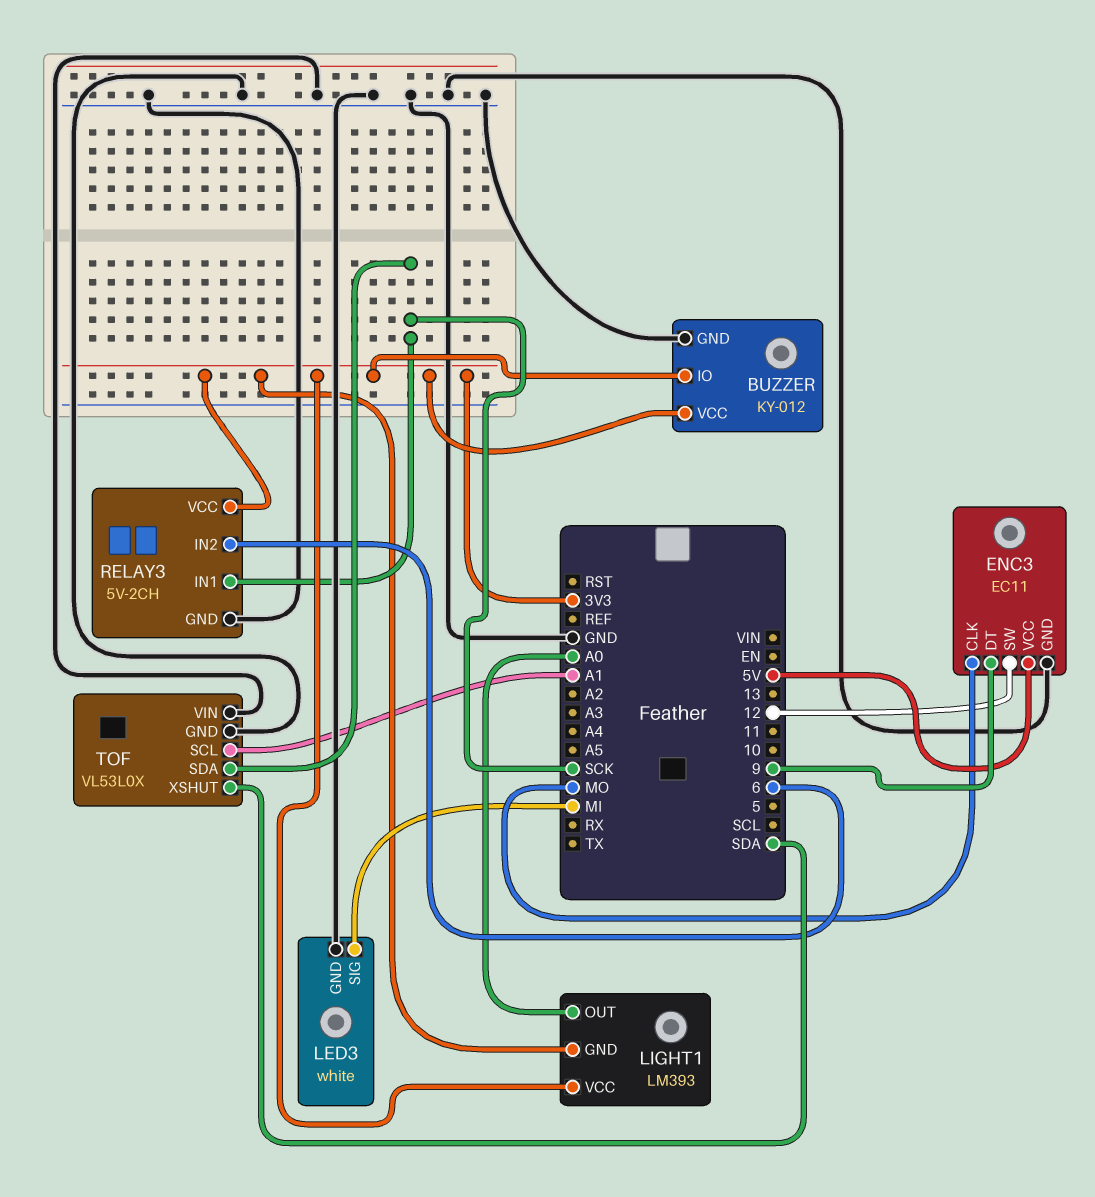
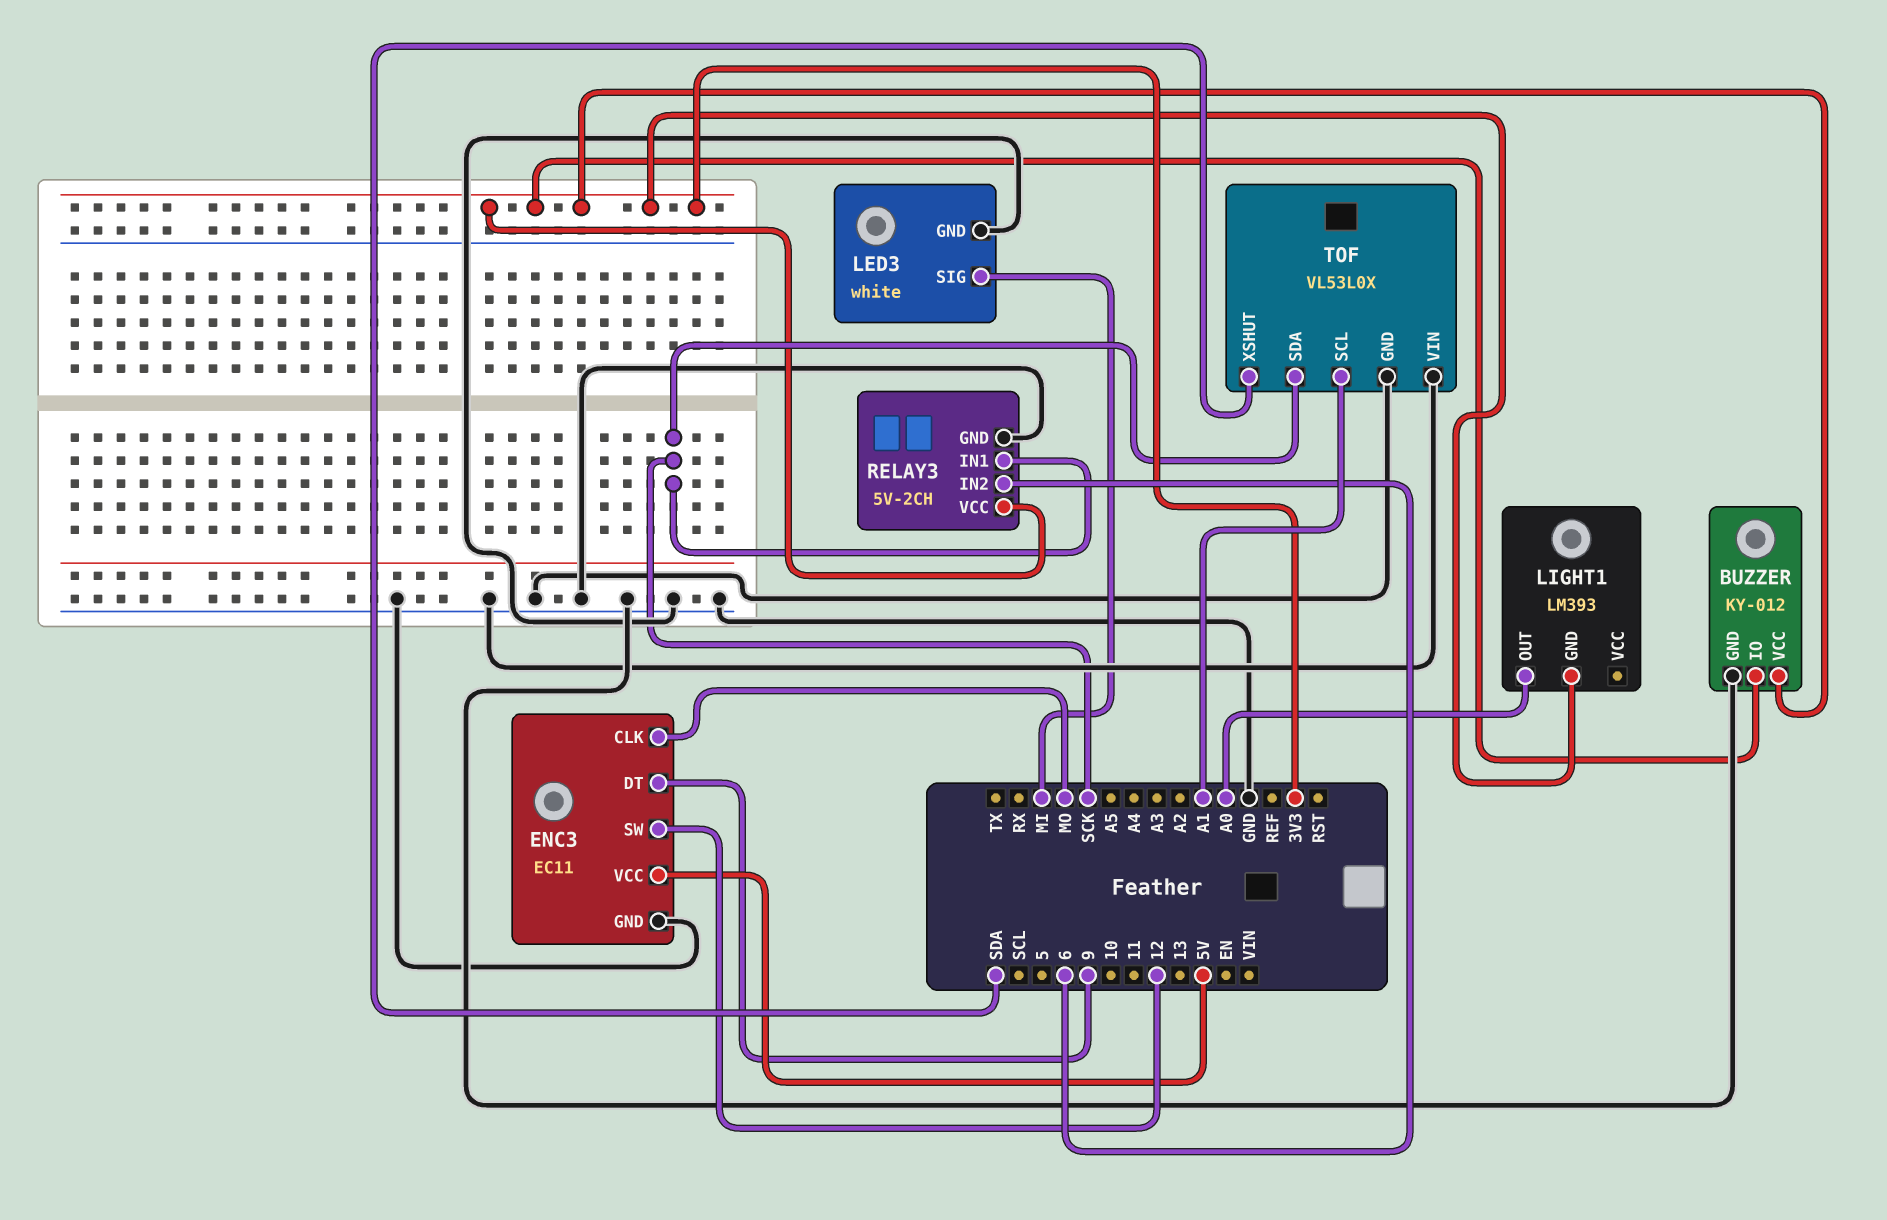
LIGHT1 pin VCC: 3V3 -> none

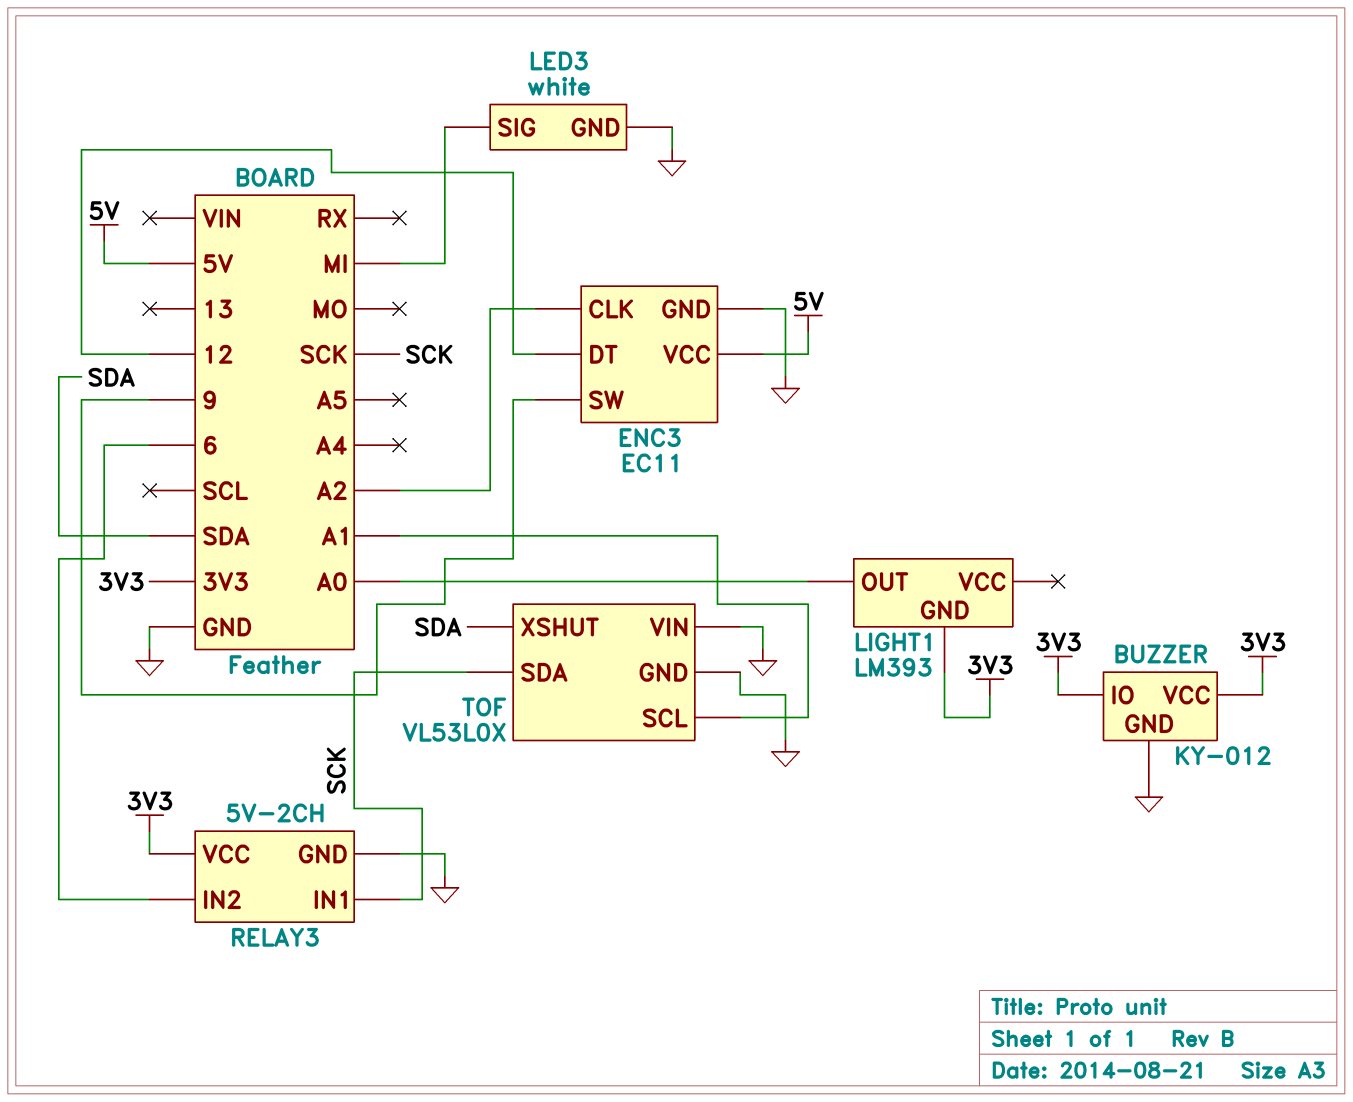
ENC3 pin CLK: MO -> A2
ENC3 pin DT: 9 -> 12
ENC3 pin SW: 12 -> 9

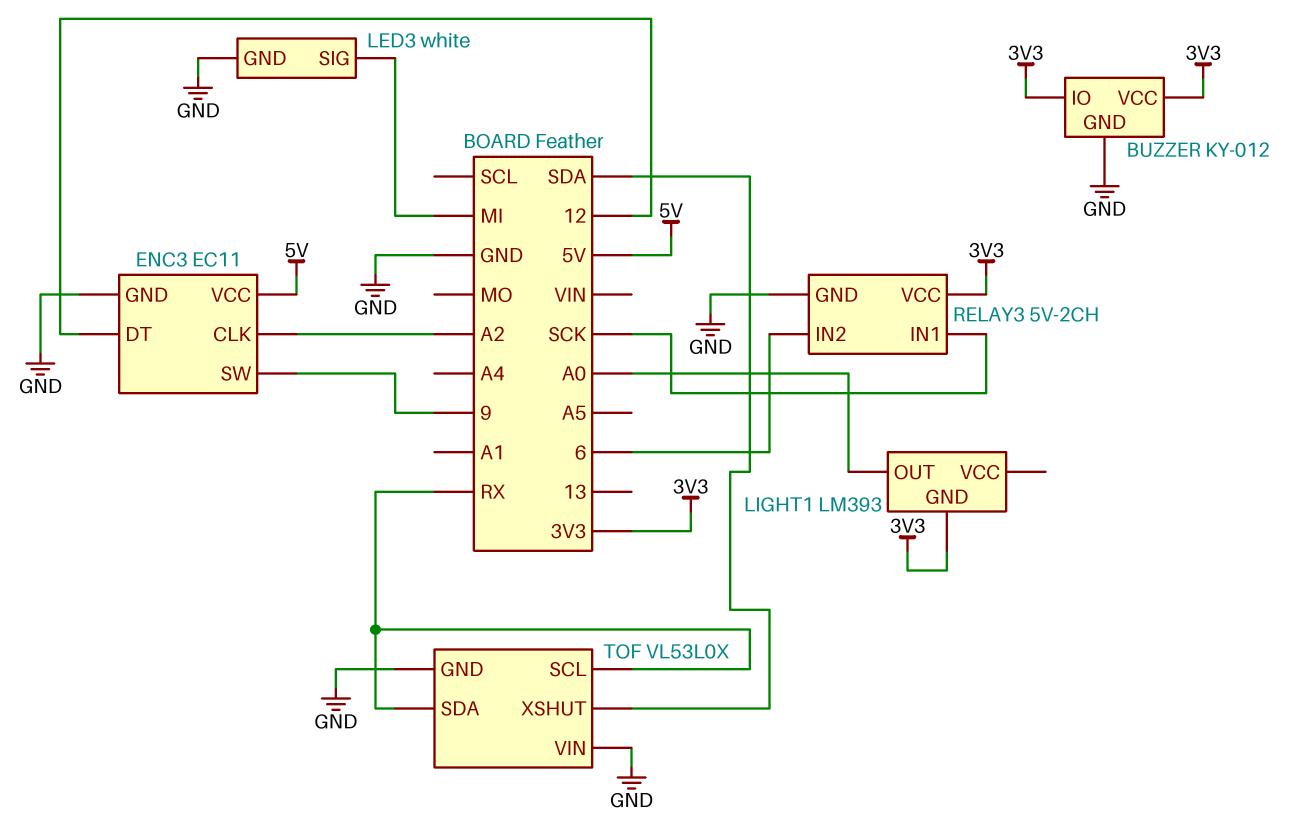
TOF pin SCL: A1 -> RX
TOF pin SDA: SCK -> RX

